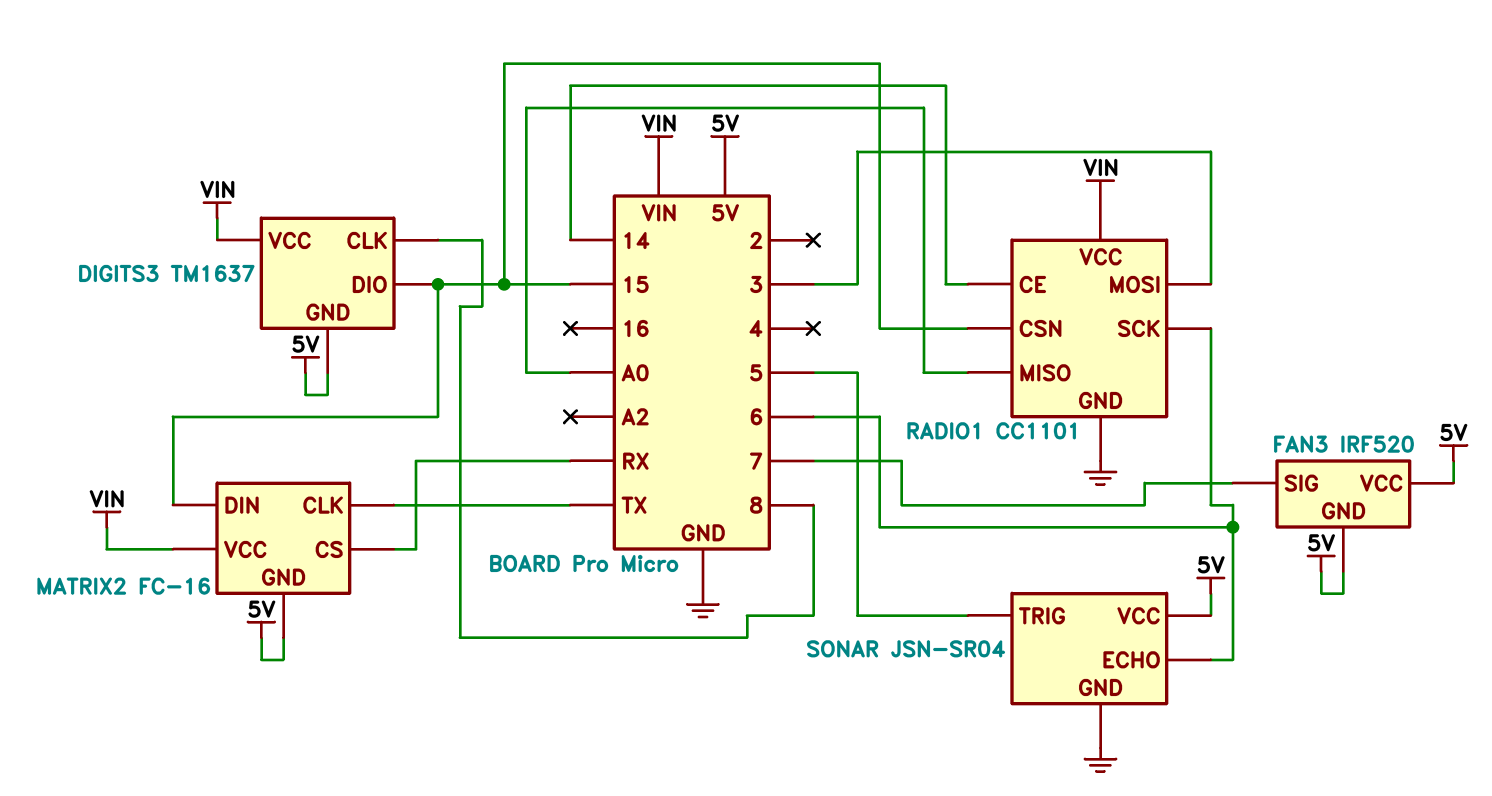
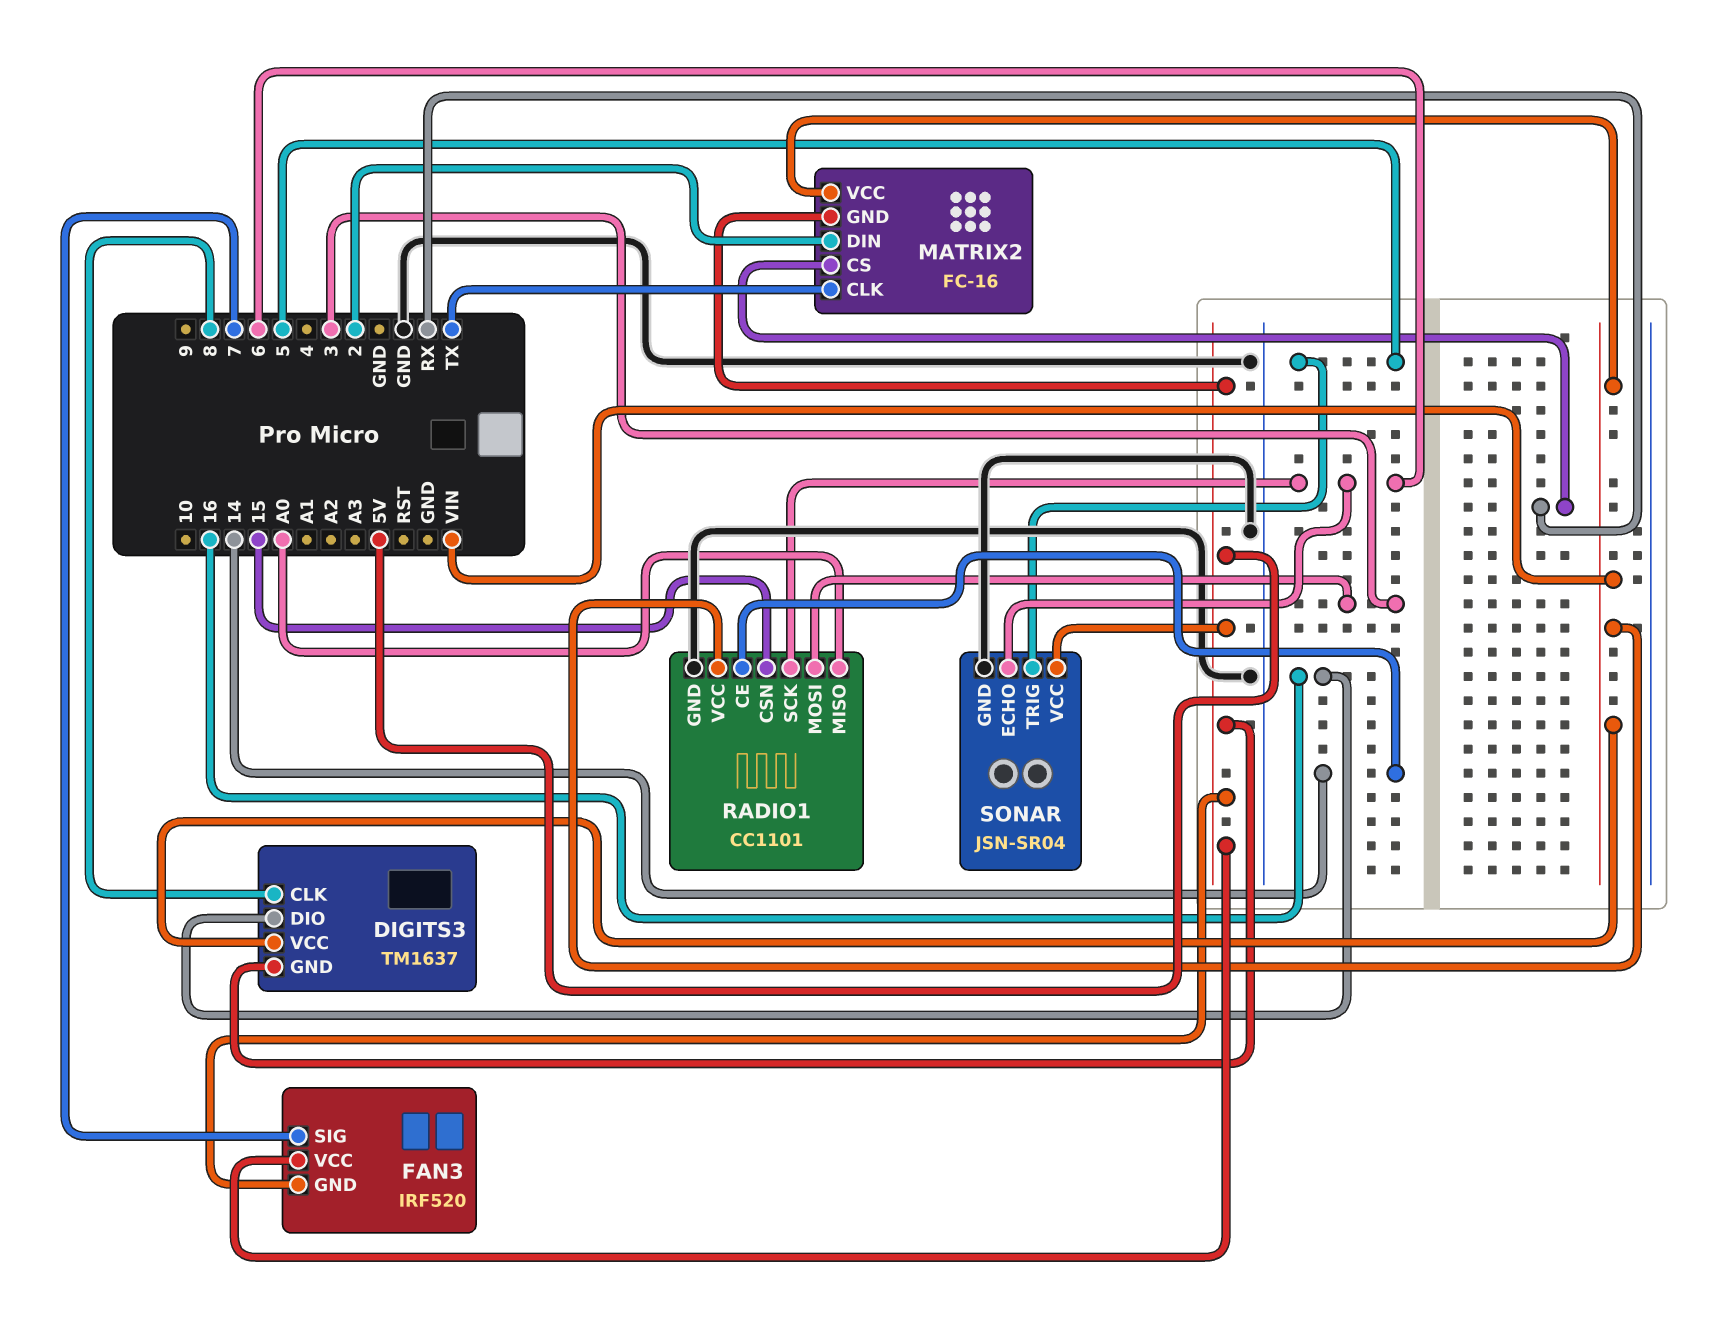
DIGITS3 pin DIO: 15 -> 16
MATRIX2 pin DIN: 15 -> 2

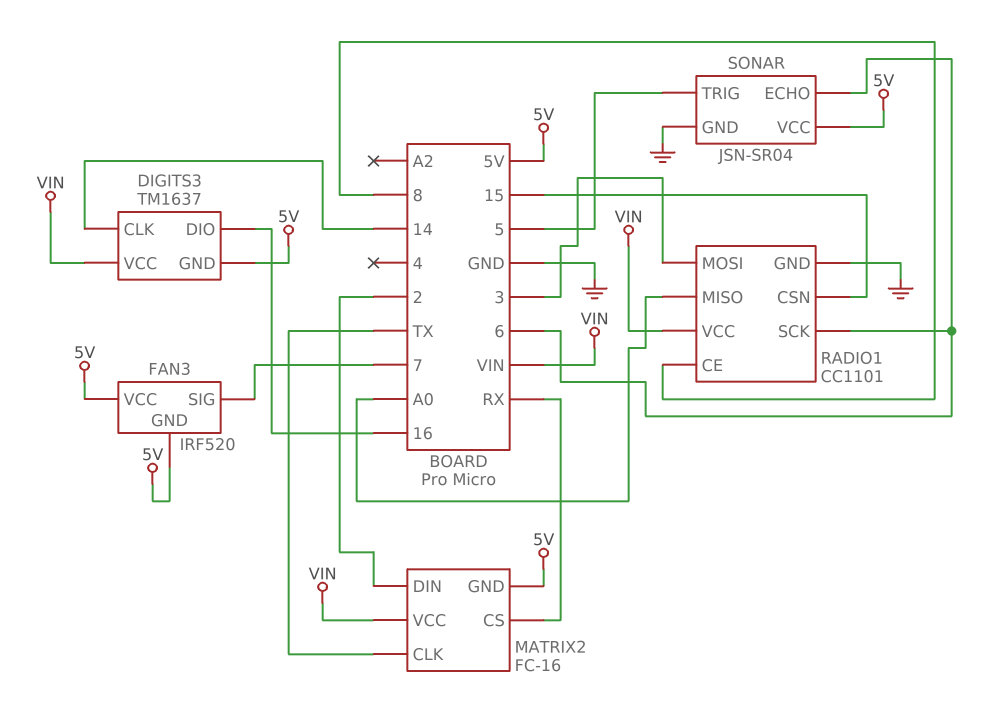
DIGITS3 pin CLK: 8 -> 14
RADIO1 pin CE: 14 -> 8

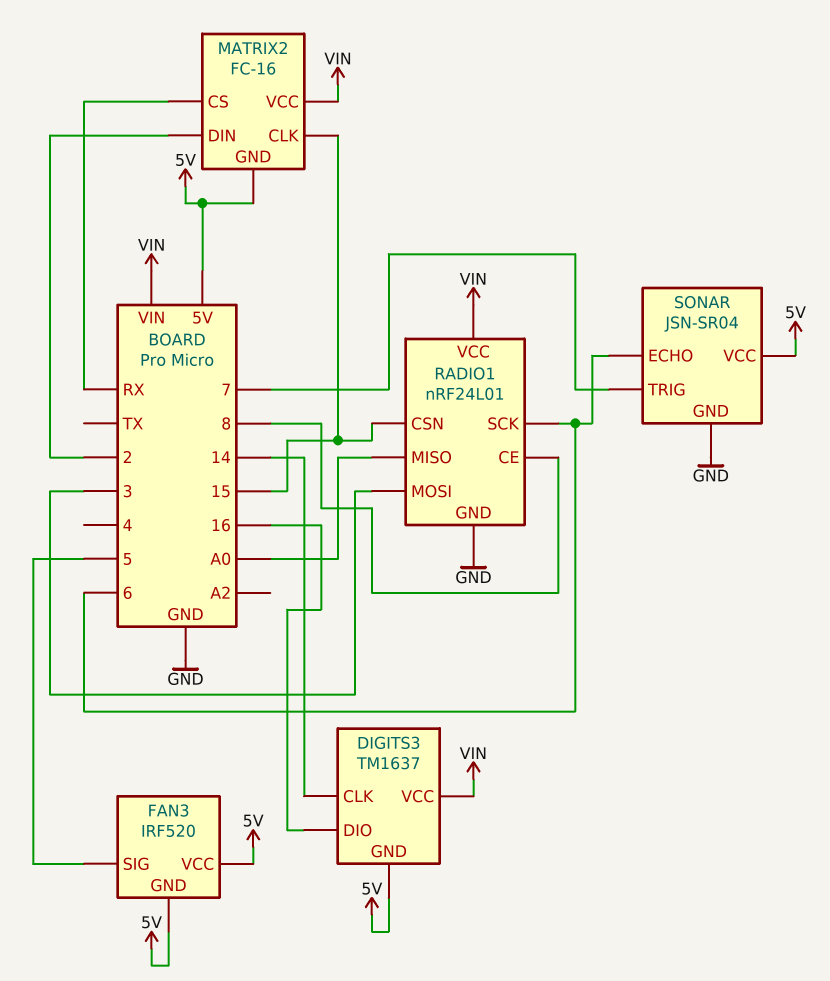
FAN3 pin SIG: 7 -> 5
MATRIX2 pin CLK: TX -> 15
RADIO1: CC1101 -> nRF24L01
SONAR pin TRIG: 5 -> 7

